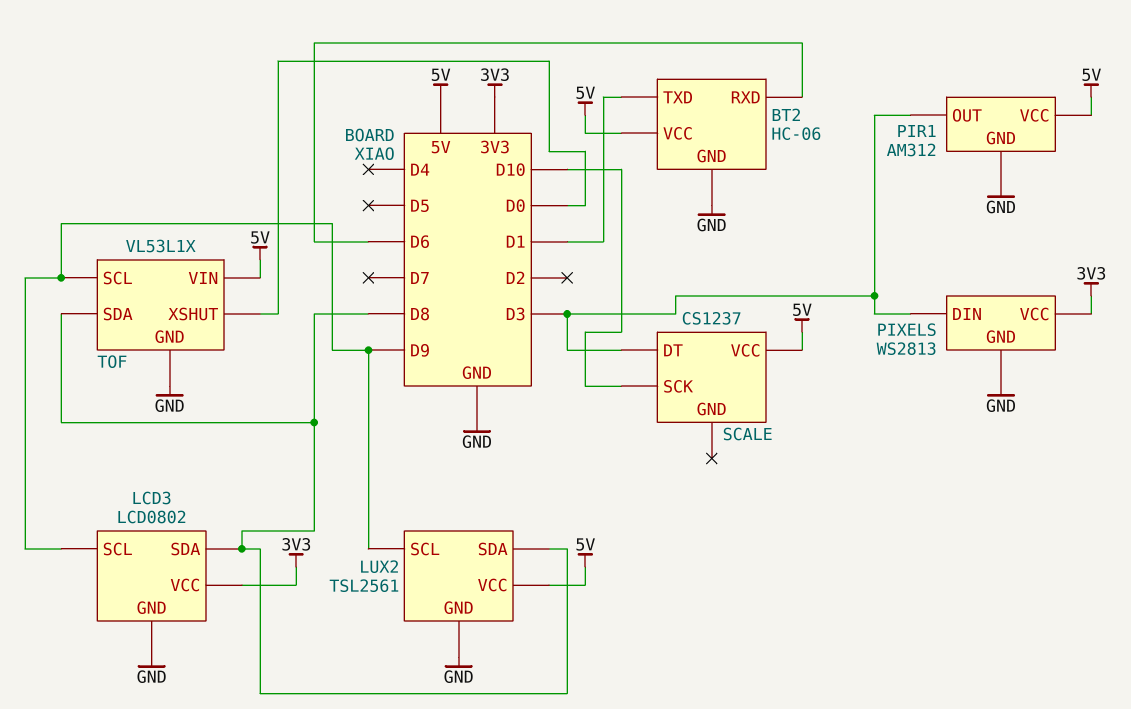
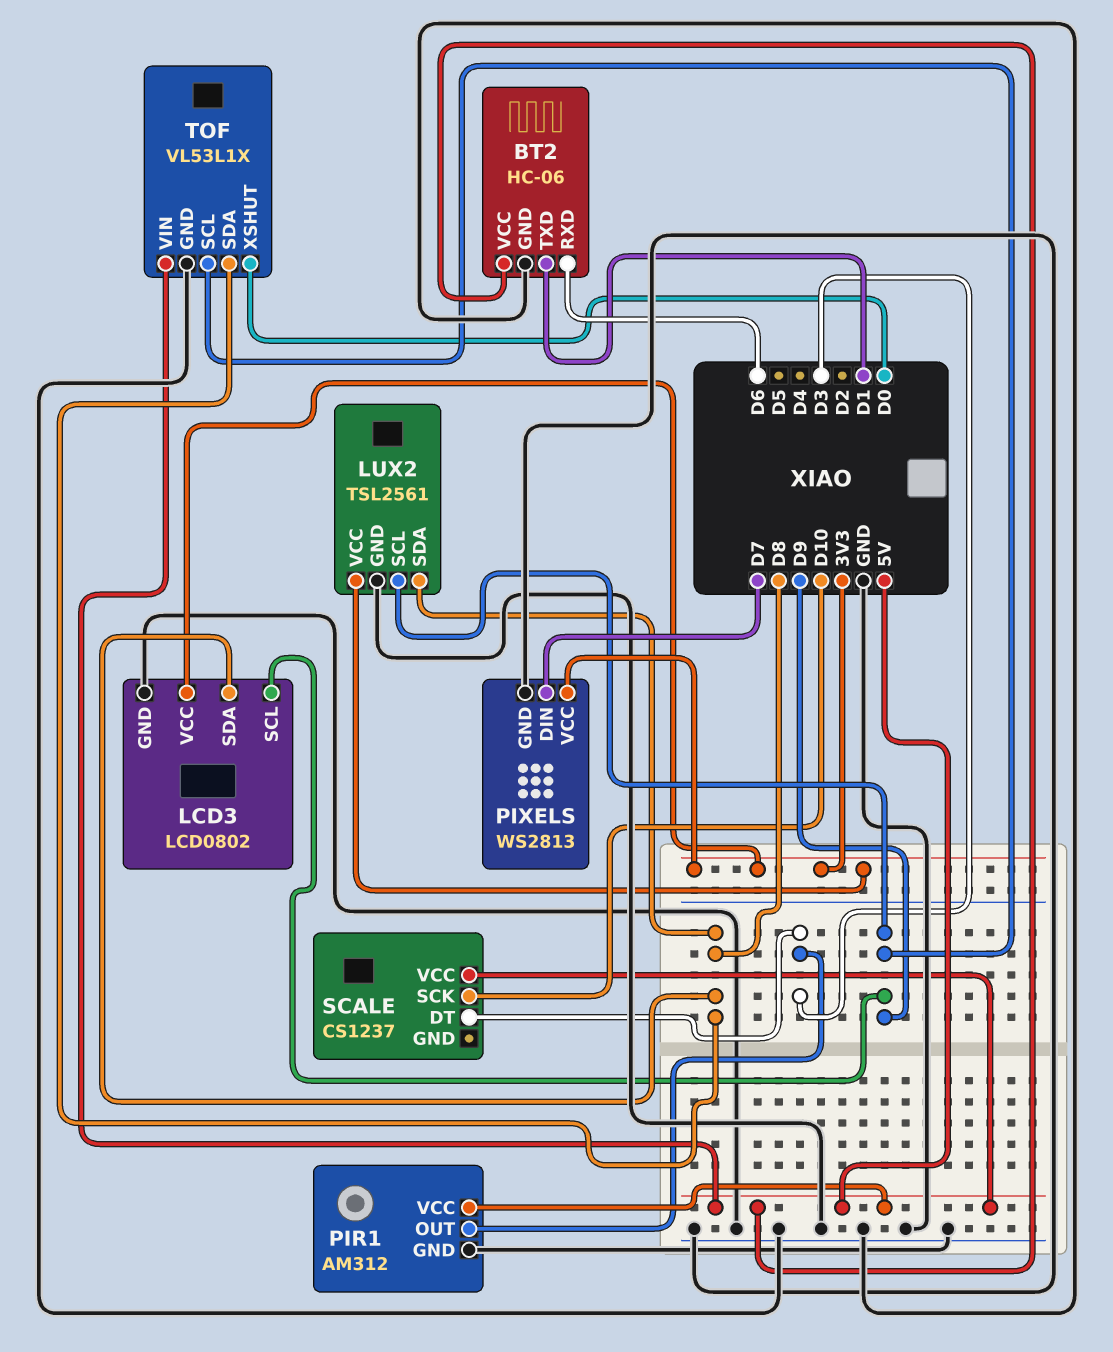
LUX2 pin VCC: 5V -> 3V3
PIXELS pin DIN: D3 -> D7

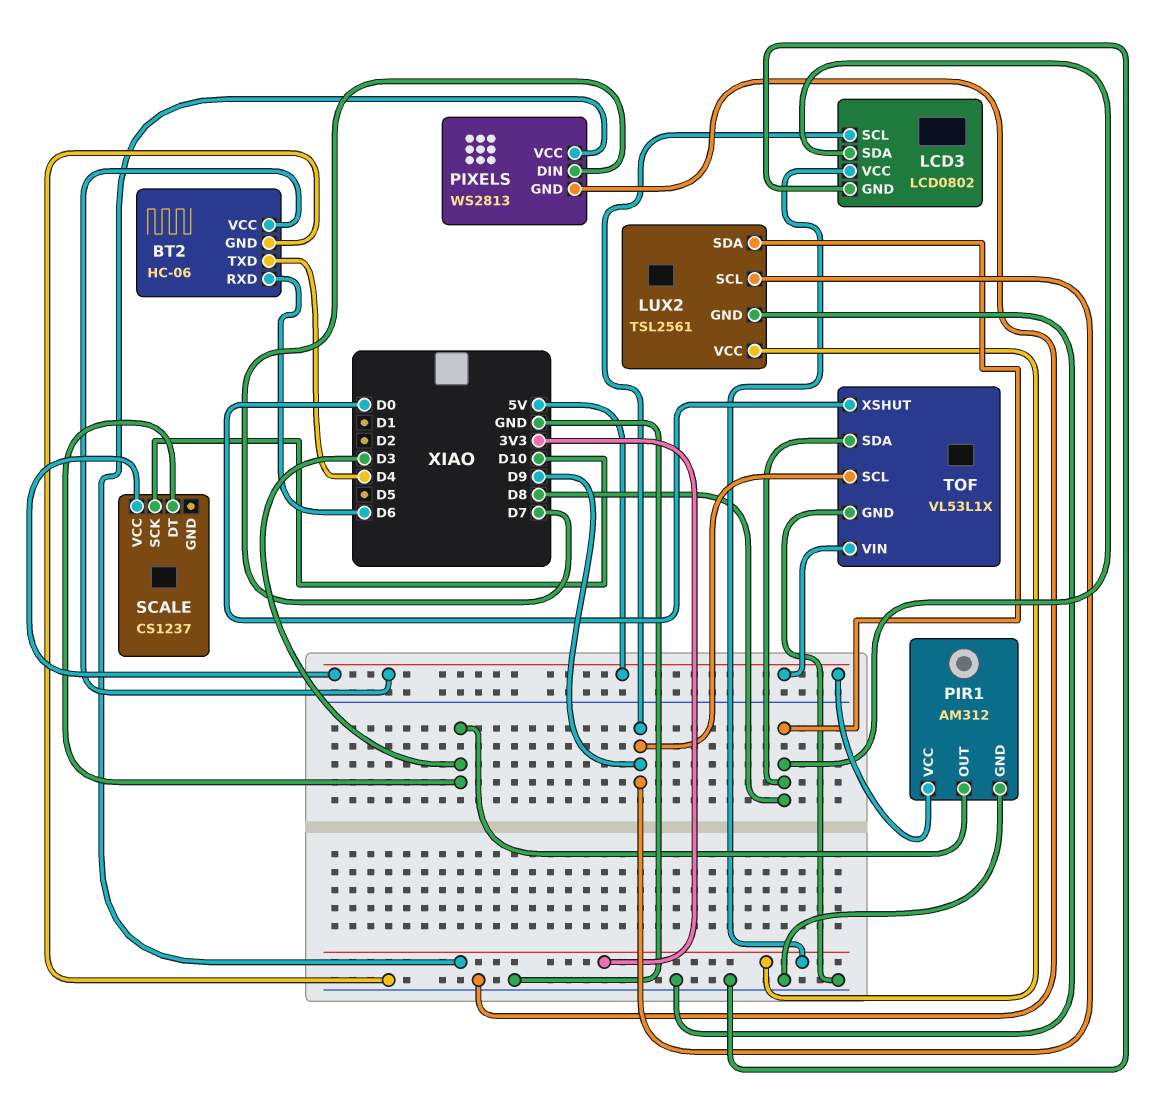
BT2 pin TXD: D1 -> D4

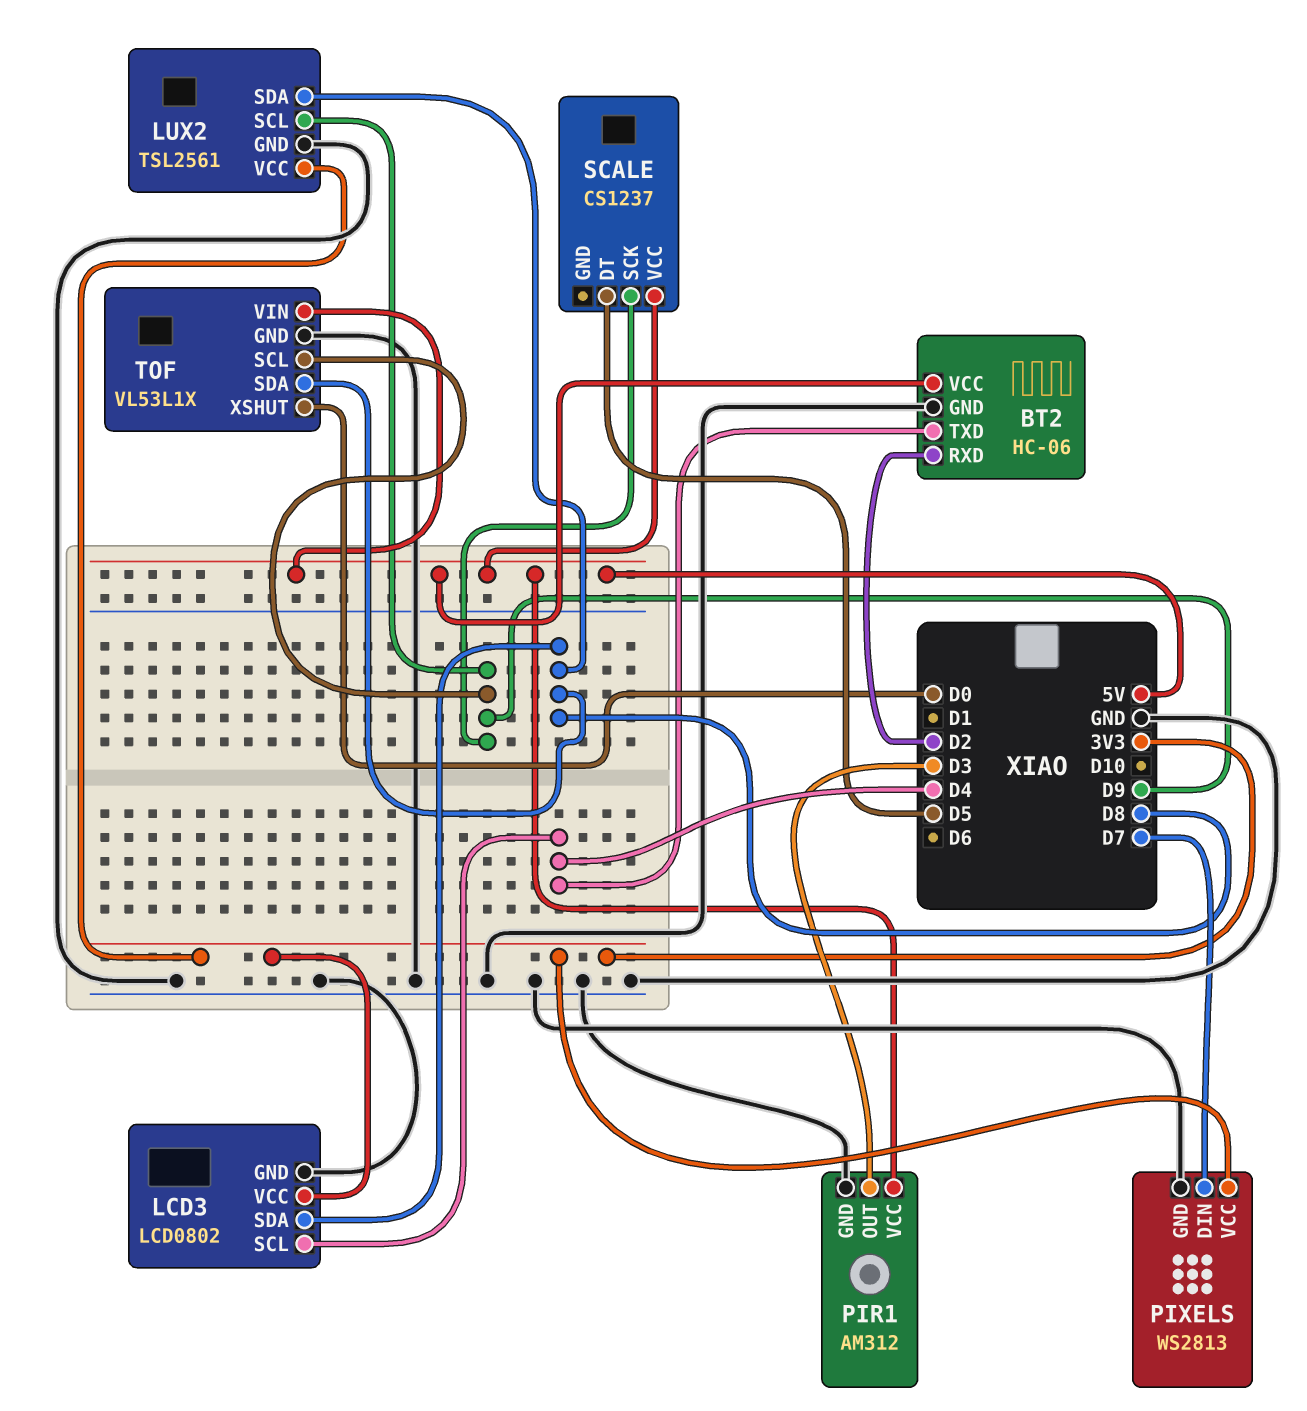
BT2 pin RXD: D6 -> D2
LCD3 pin SCL: D9 -> D4
SCALE pin DT: D3 -> D5
SCALE pin SCK: D10 -> D9

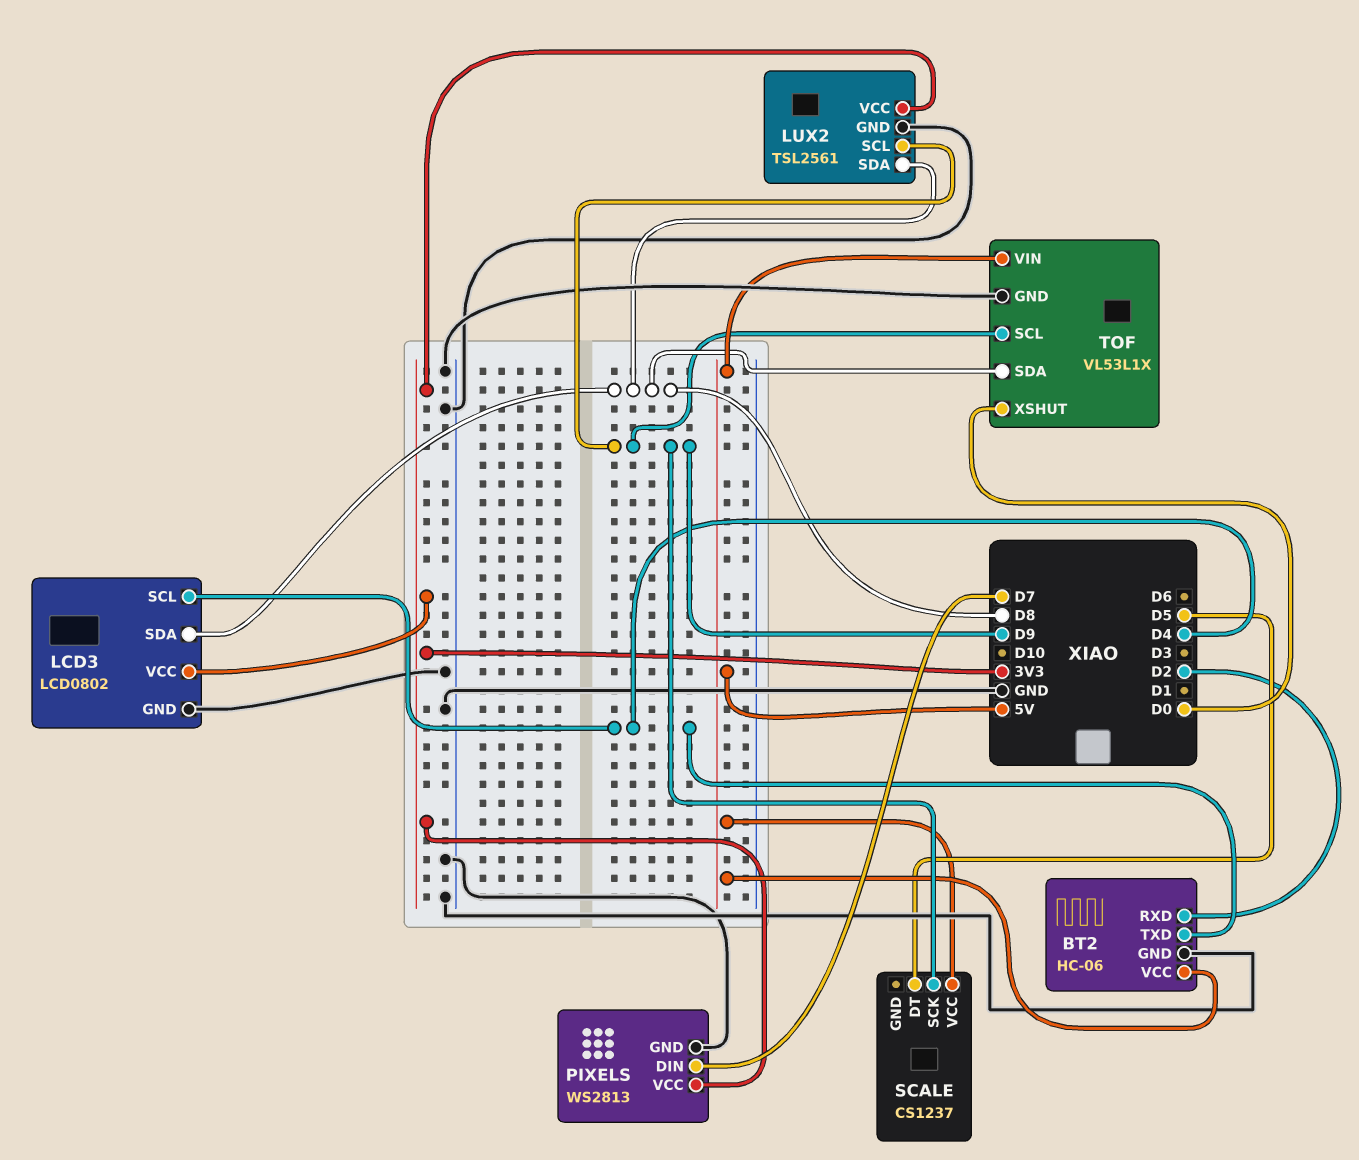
PIR1: AM312 -> none
PIR1 pin GND: GND -> none
PIR1 pin OUT: D3 -> none
PIR1 pin VCC: 5V -> none

